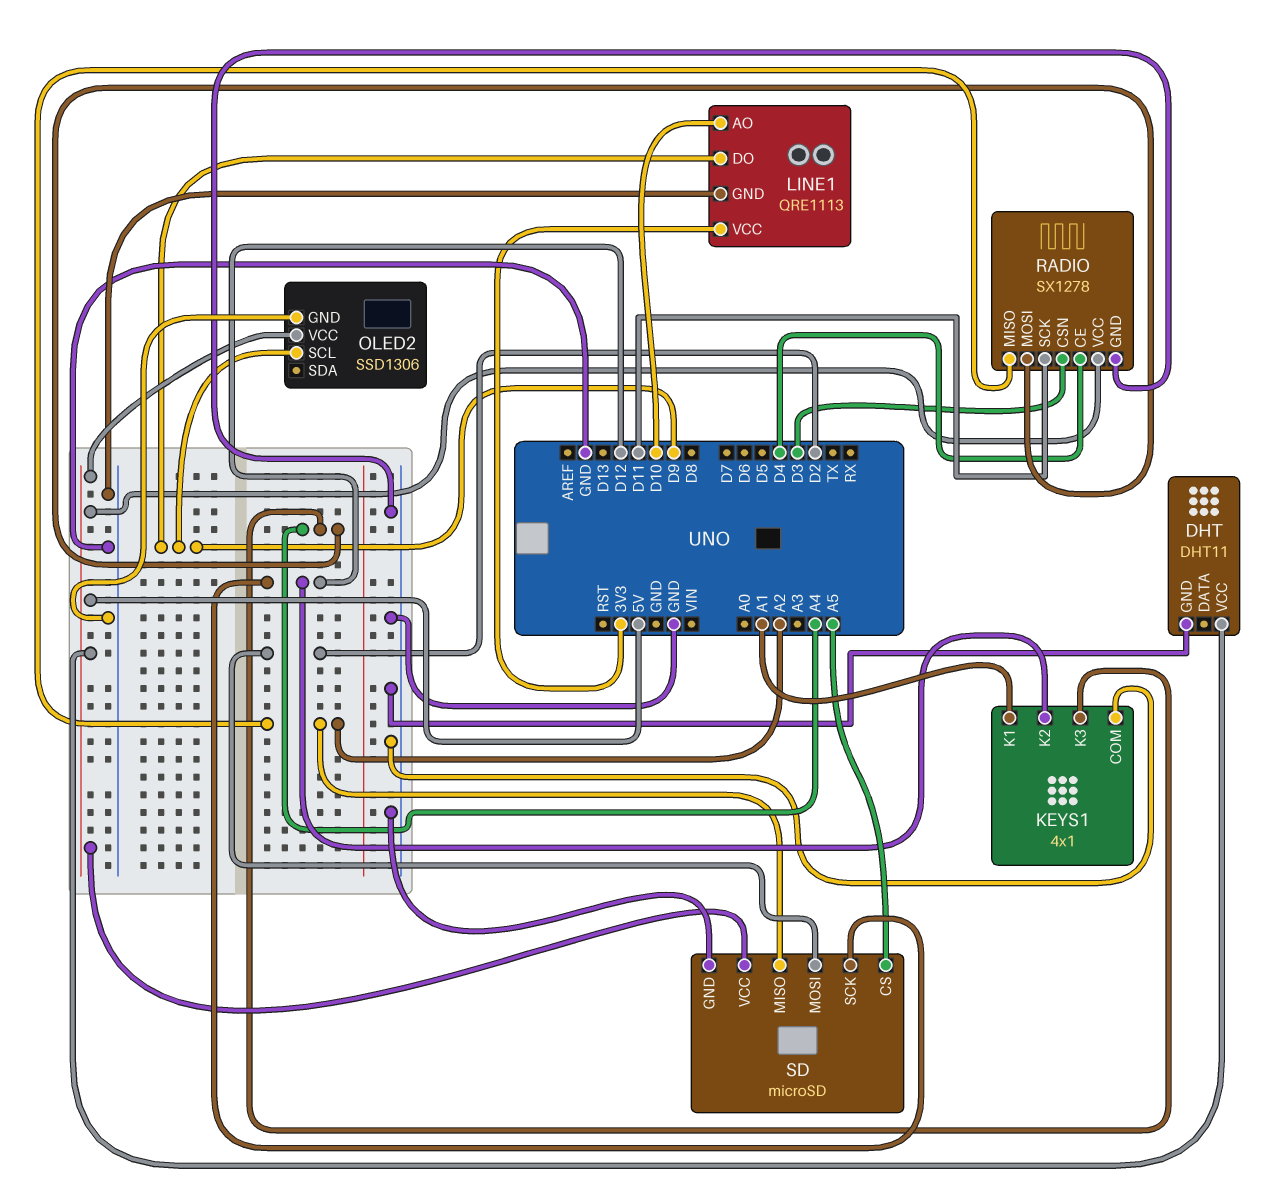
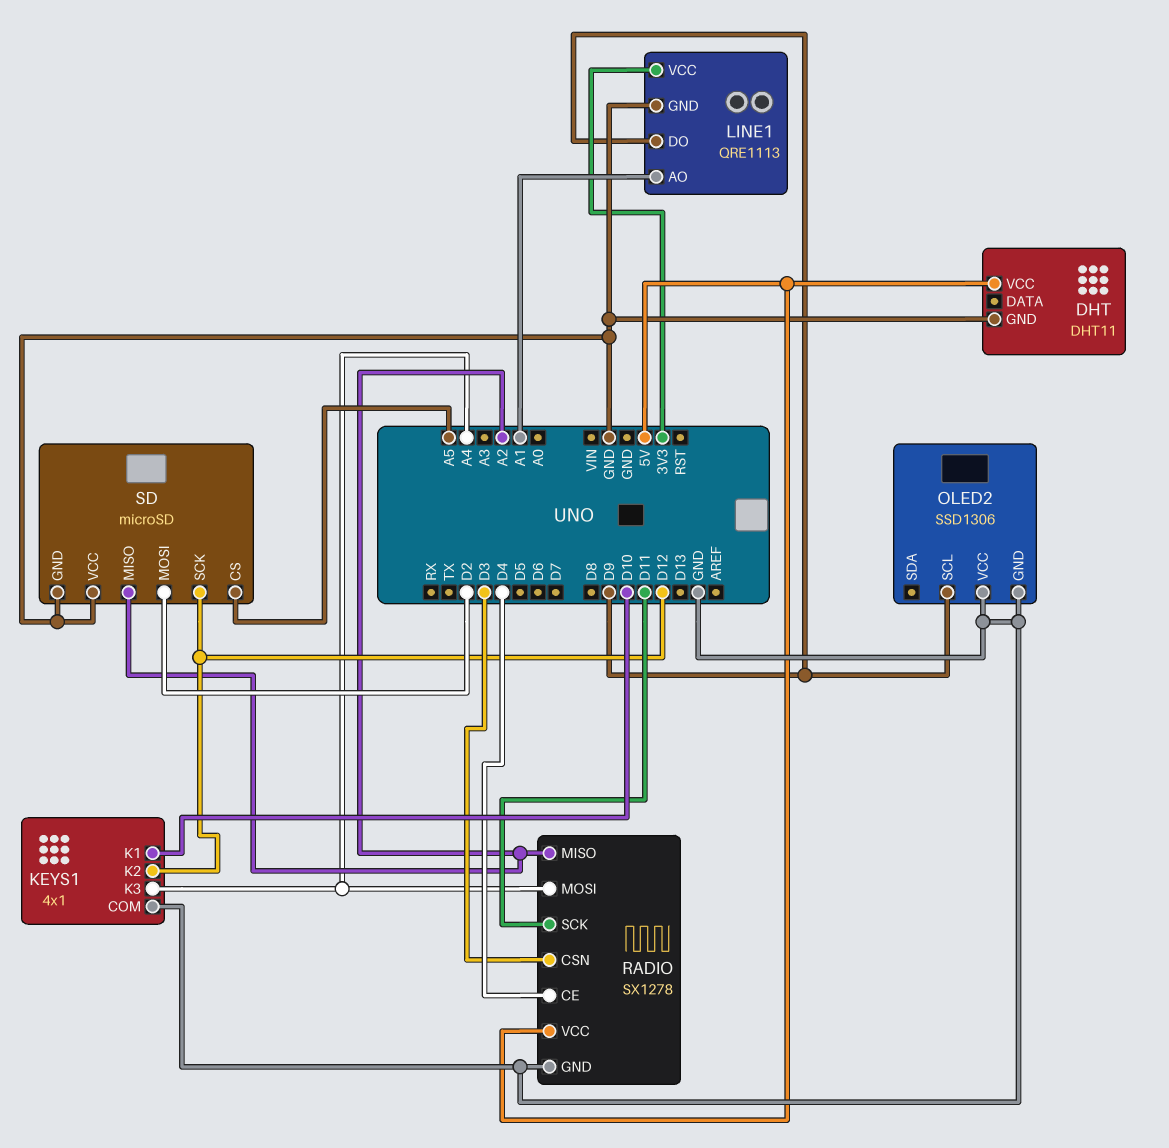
KEYS1 pin K1: A1 -> D10
LINE1 pin AO: D10 -> A1
OLED2 pin VCC: 5V -> GND
SD pin VCC: 5V -> GND

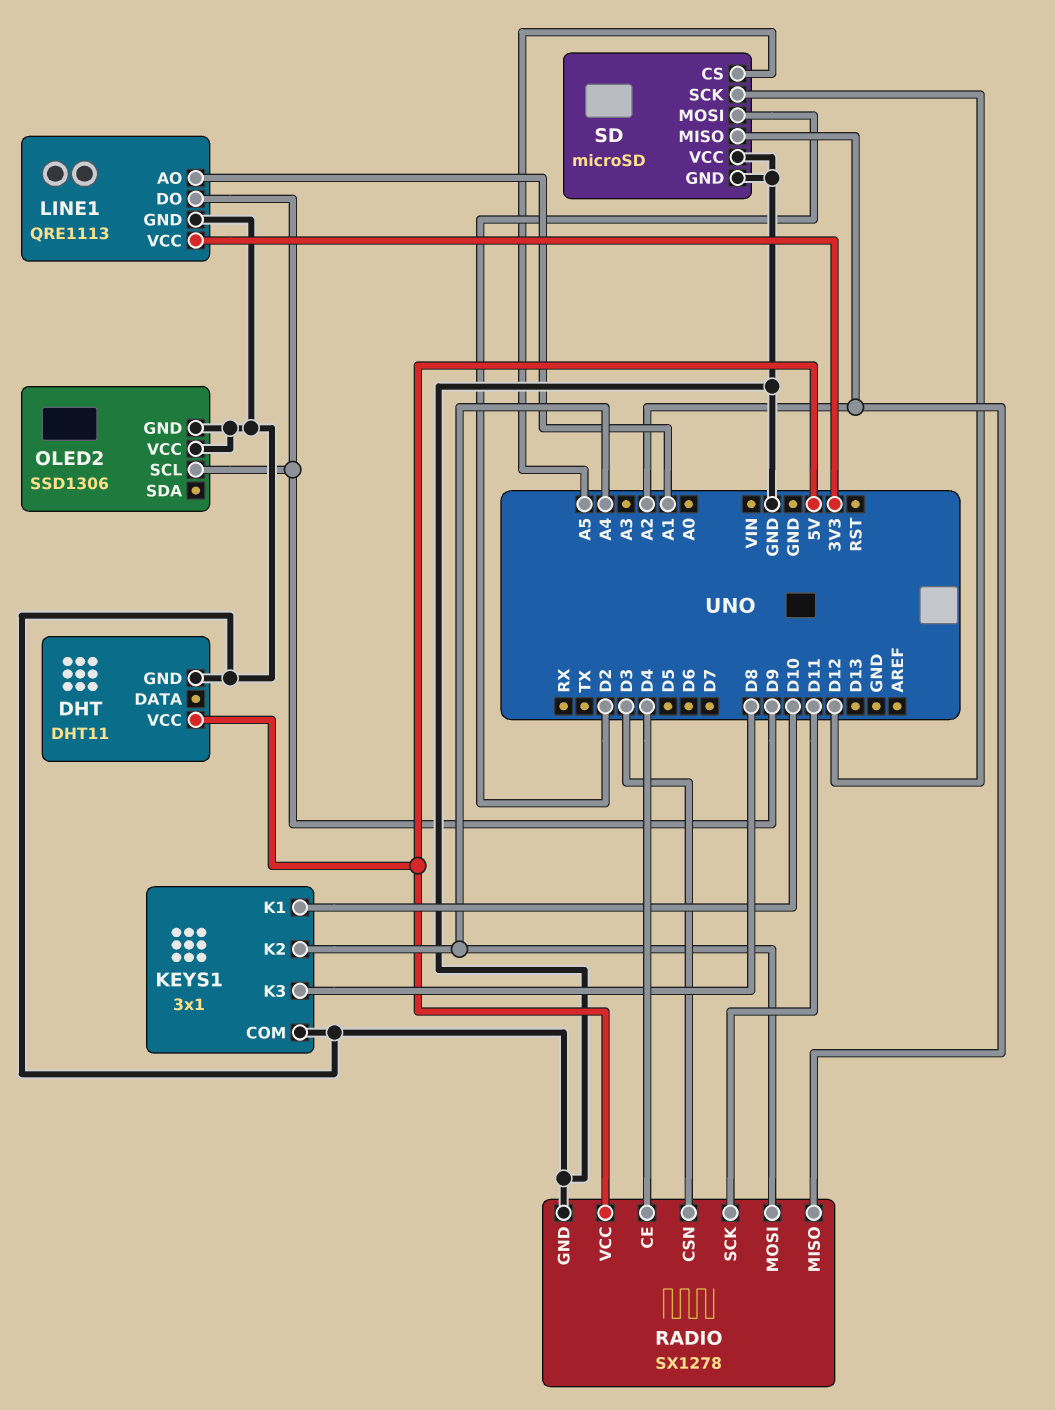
KEYS1: 4x1 -> 3x1
KEYS1 pin K2: D12 -> A4
KEYS1 pin K3: A4 -> D8

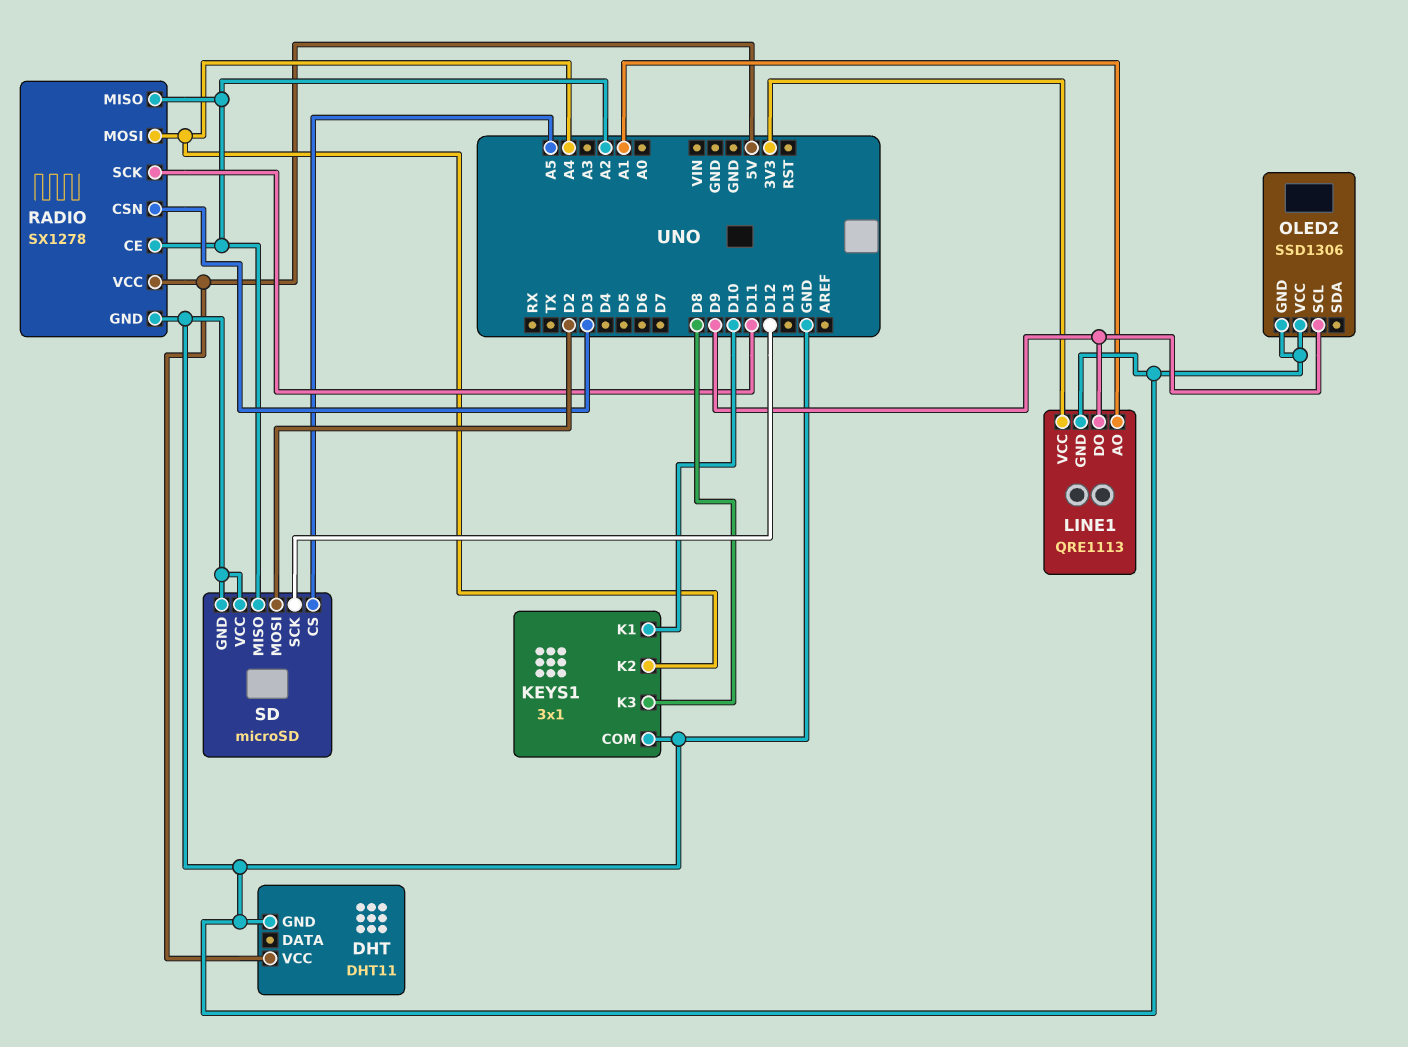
RADIO pin CE: D4 -> A2

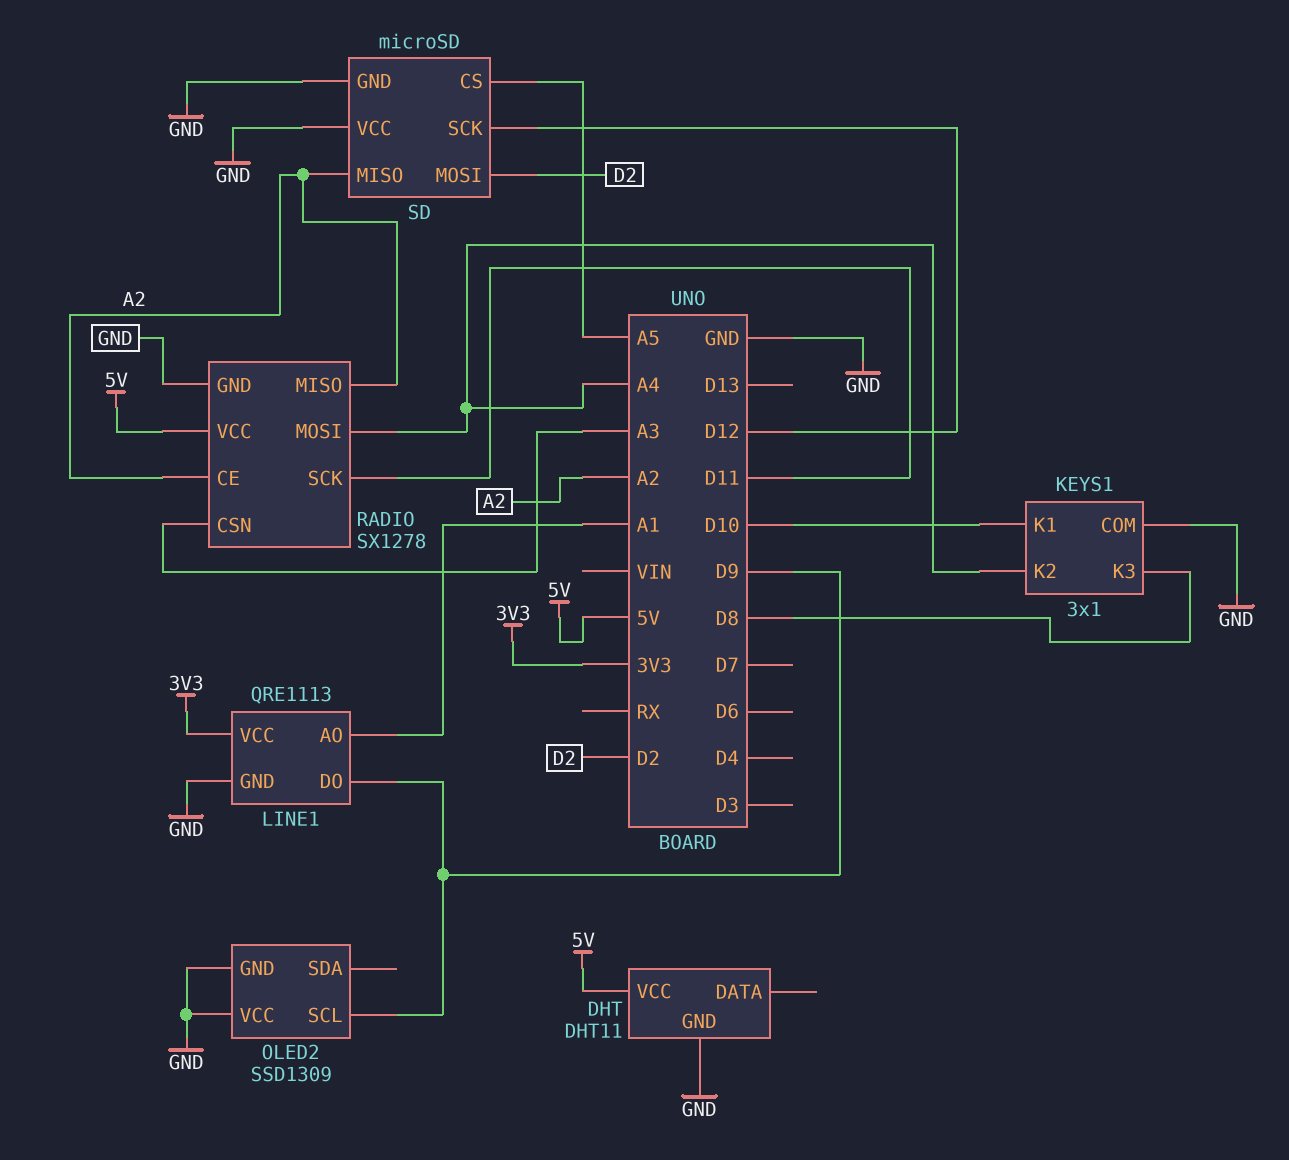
OLED2: SSD1306 -> SSD1309
RADIO pin CSN: D3 -> A3

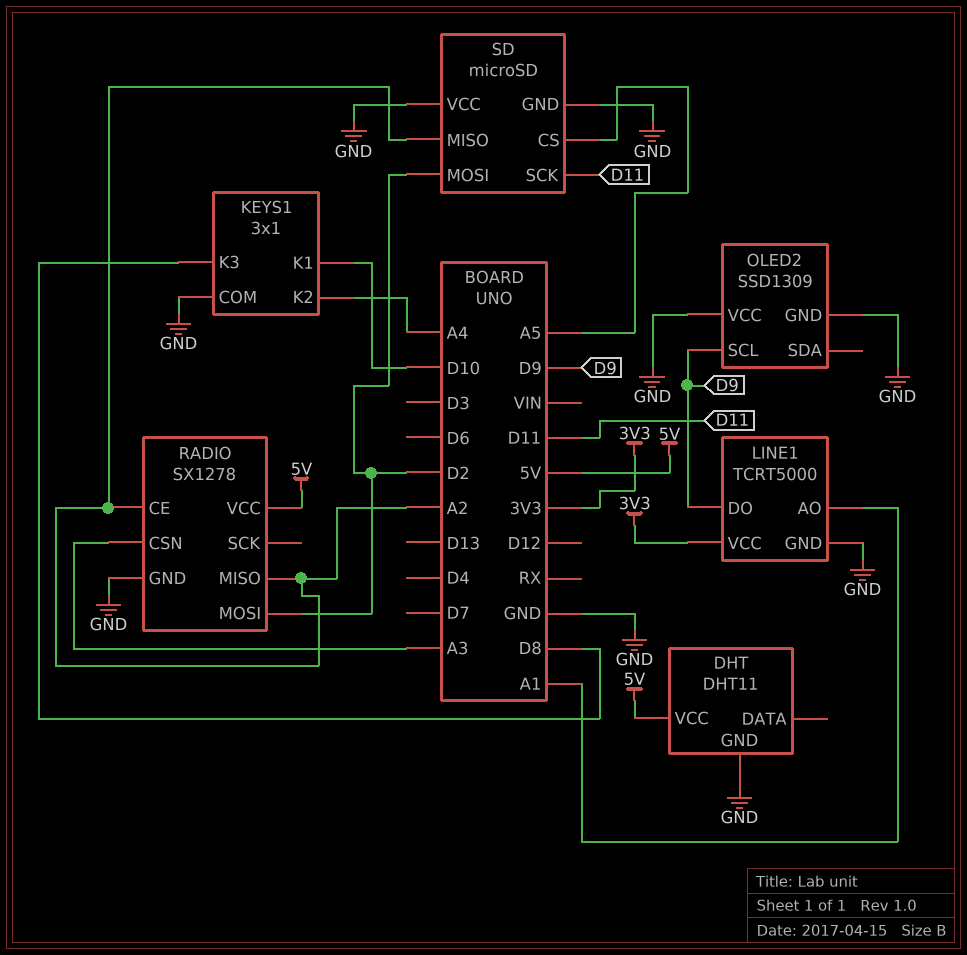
LINE1: QRE1113 -> TCRT5000
RADIO pin MOSI: A4 -> D2
RADIO pin SCK: D11 -> none
SD pin SCK: D12 -> D11

